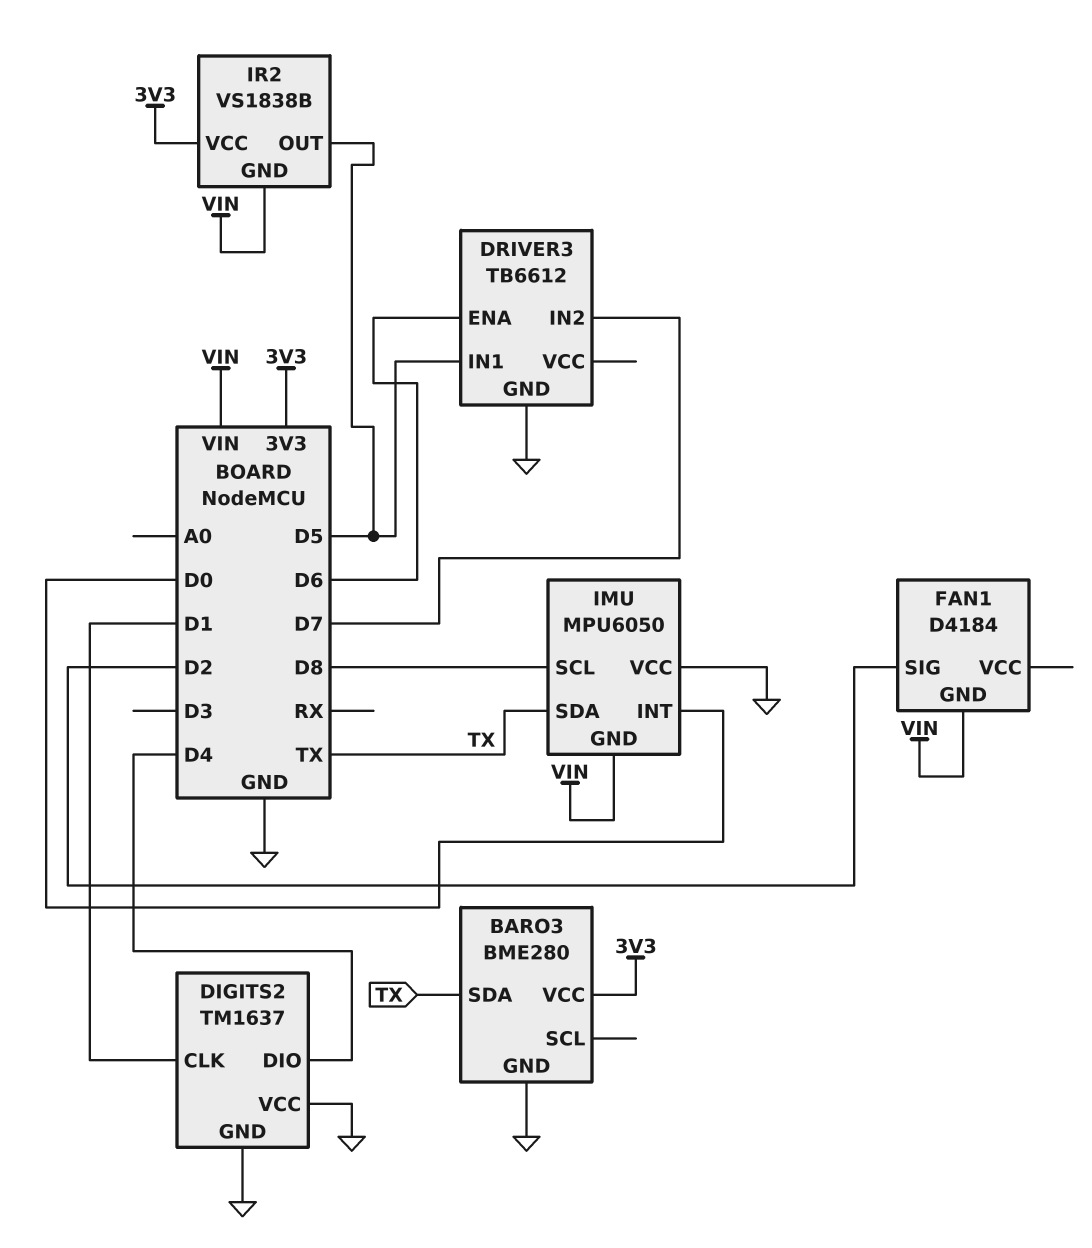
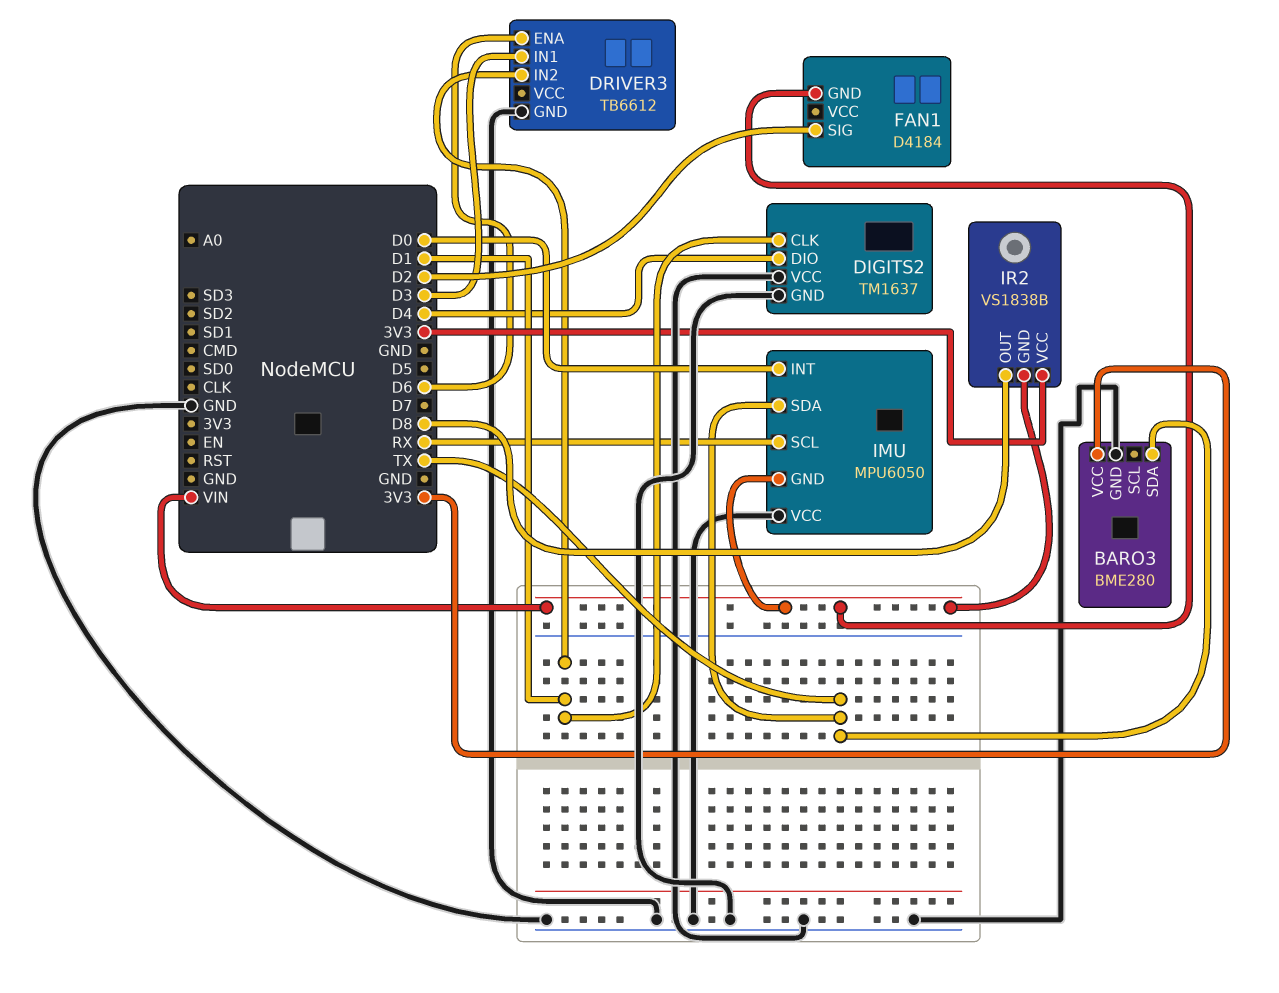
DRIVER3 pin IN1: D5 -> D3
DRIVER3 pin IN2: D7 -> D1
IMU pin SCL: D8 -> RX
IR2 pin OUT: D5 -> D8

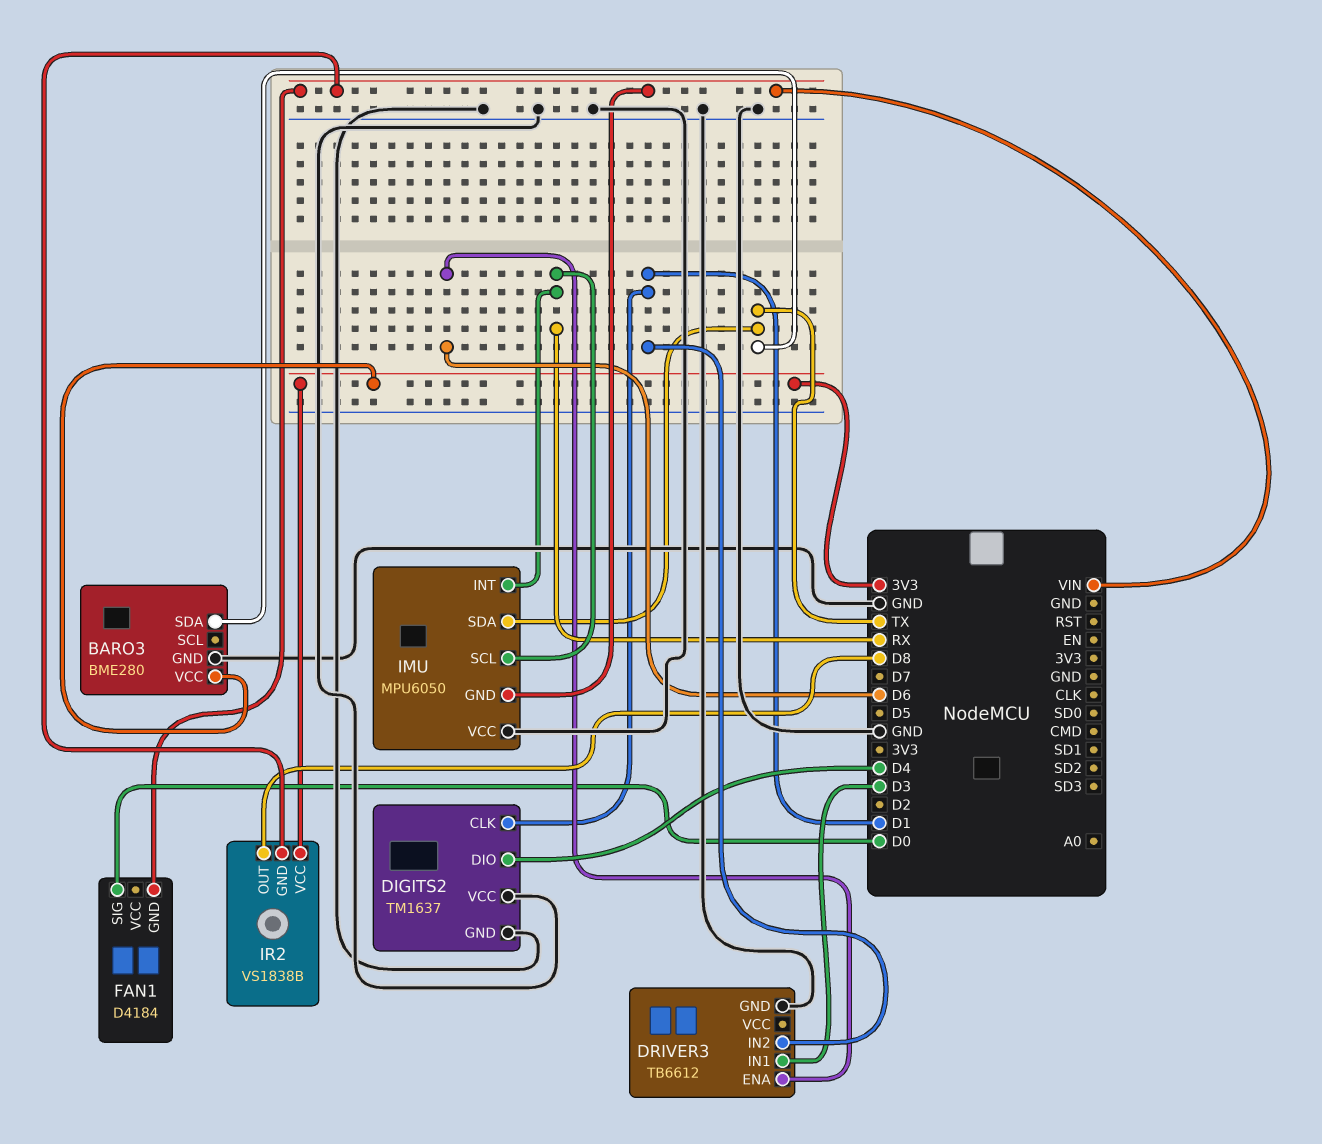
FAN1 pin SIG: D2 -> D0
IMU pin INT: D0 -> RX

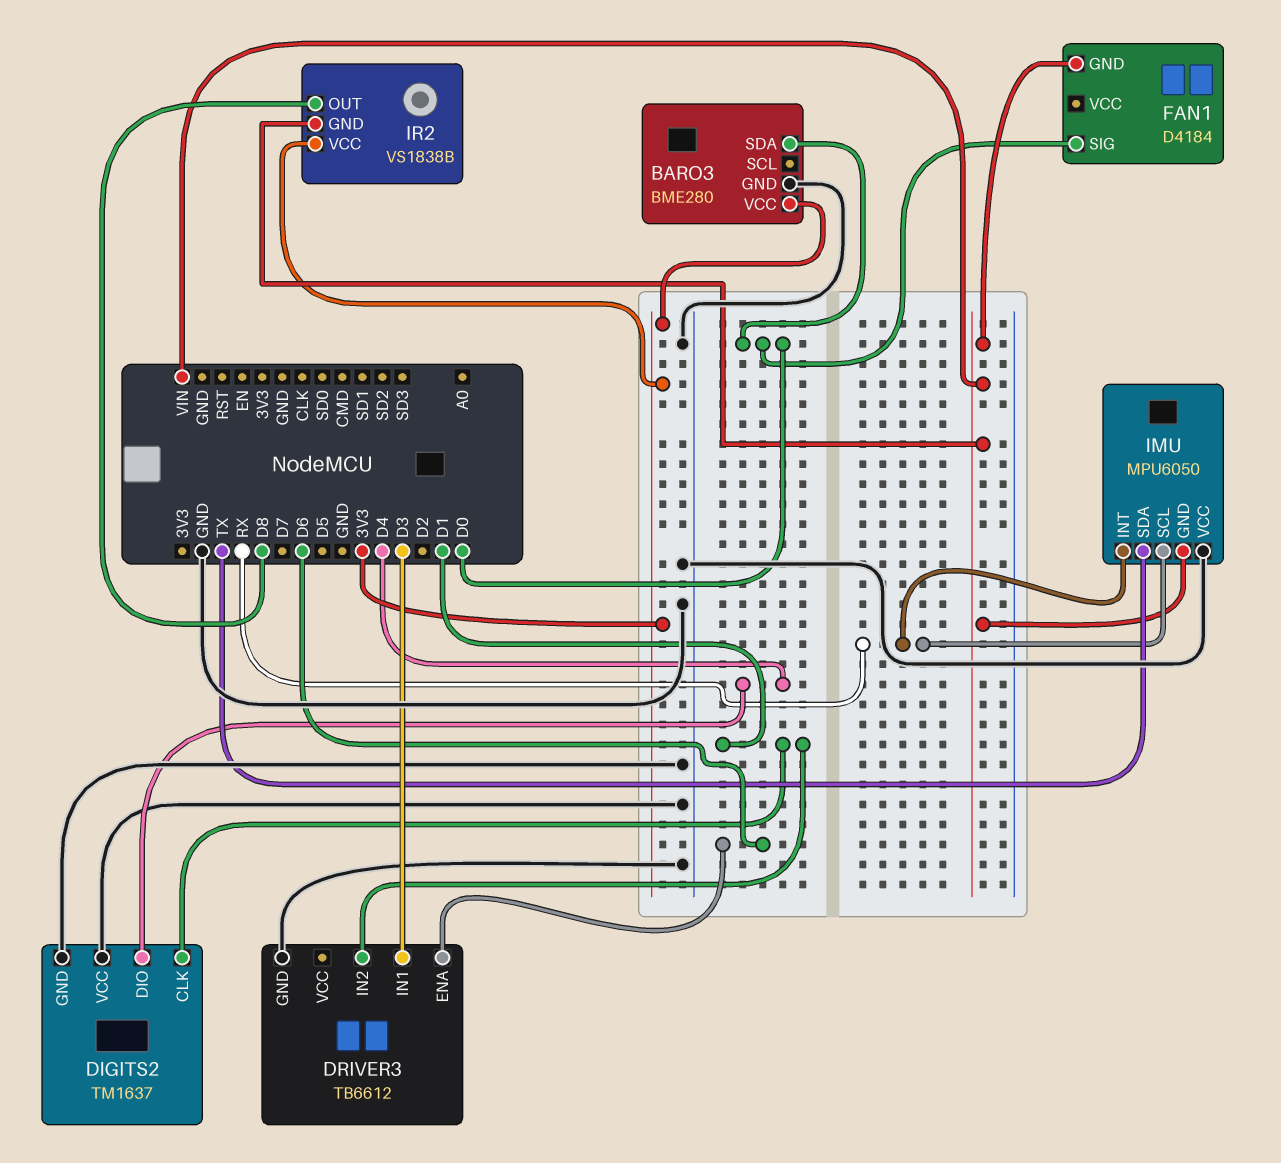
BARO3 pin SDA: TX -> D0

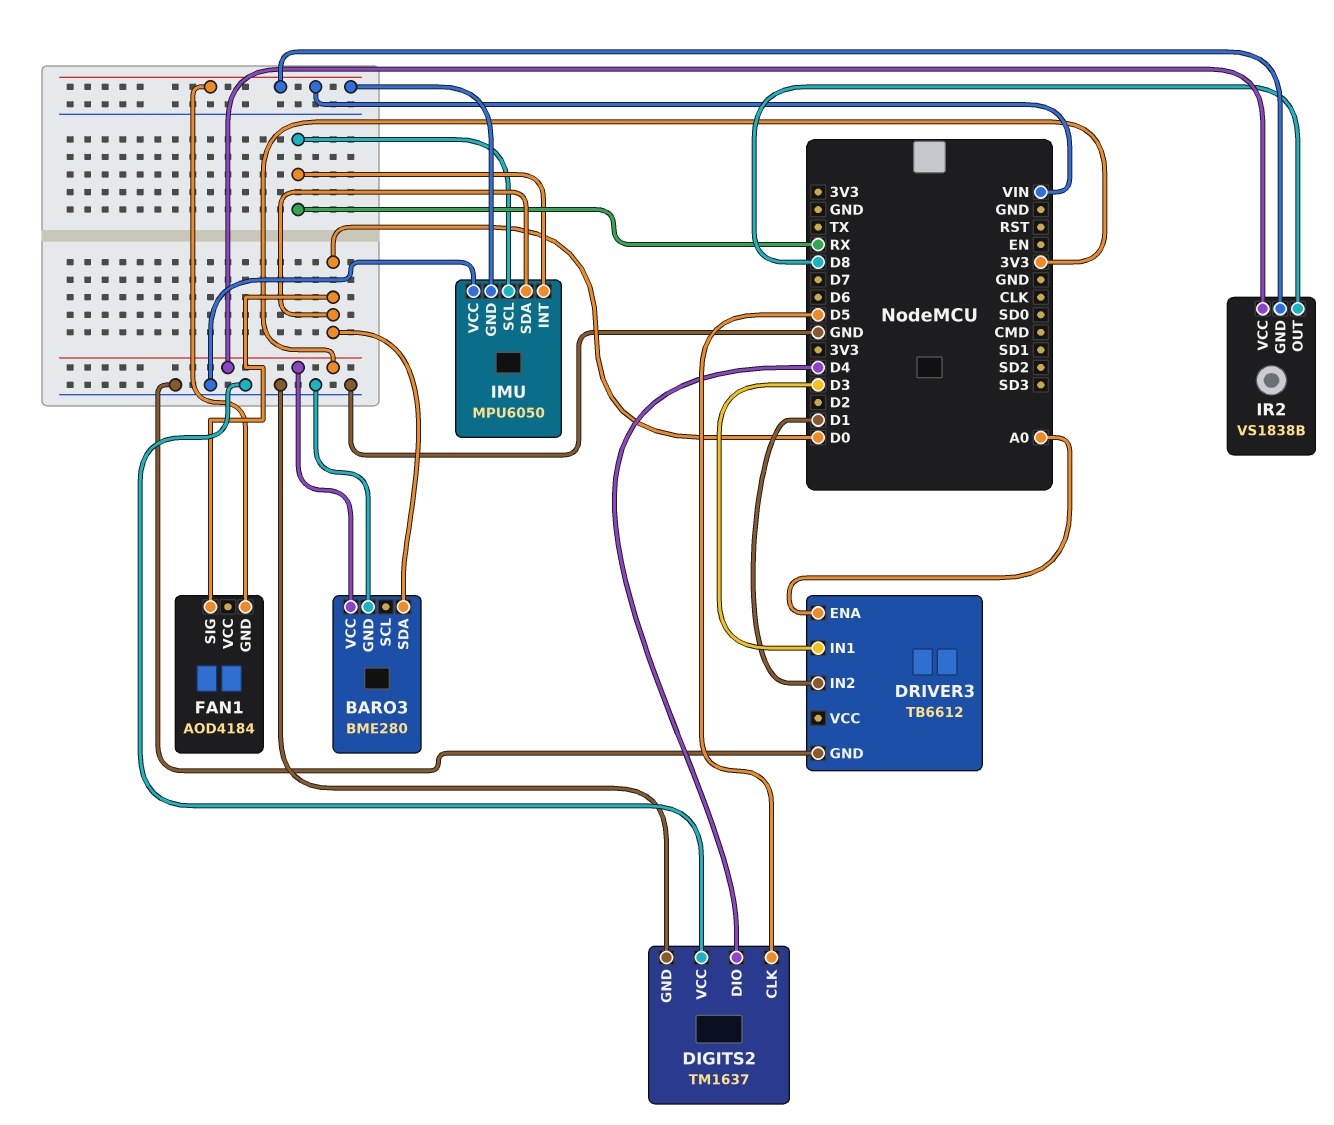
DIGITS2 pin CLK: D1 -> D5
DRIVER3 pin ENA: D6 -> A0
FAN1: D4184 -> AOD4184
IMU pin SDA: TX -> D0

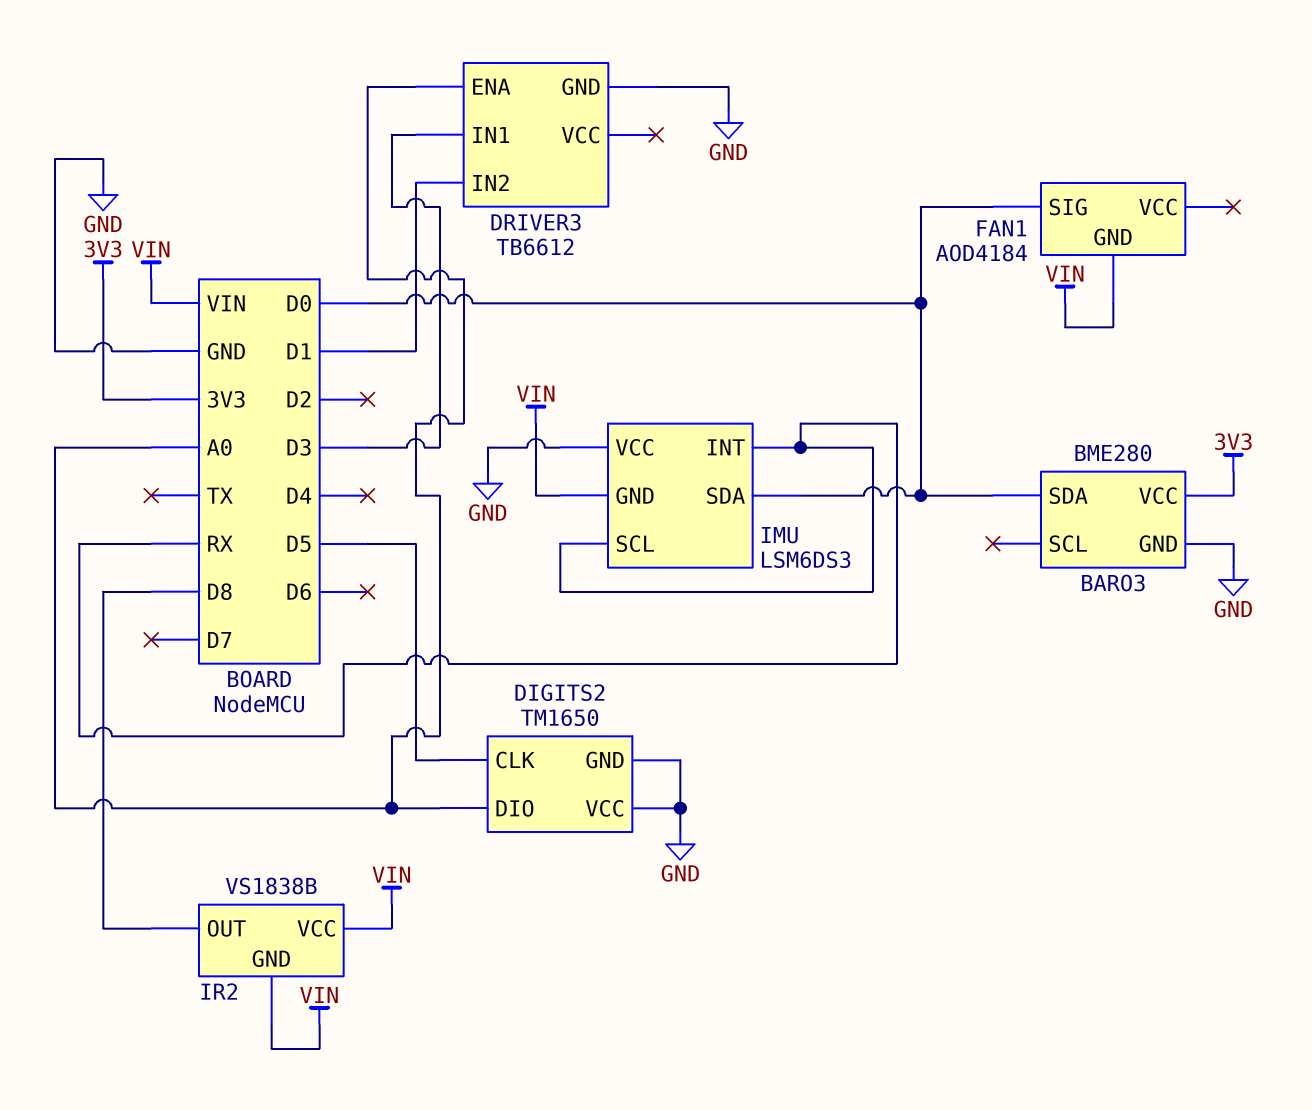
DIGITS2: TM1637 -> TM1650
DIGITS2 pin DIO: D4 -> A0
IMU: MPU6050 -> LSM6DS3
IR2 pin VCC: 3V3 -> VIN

